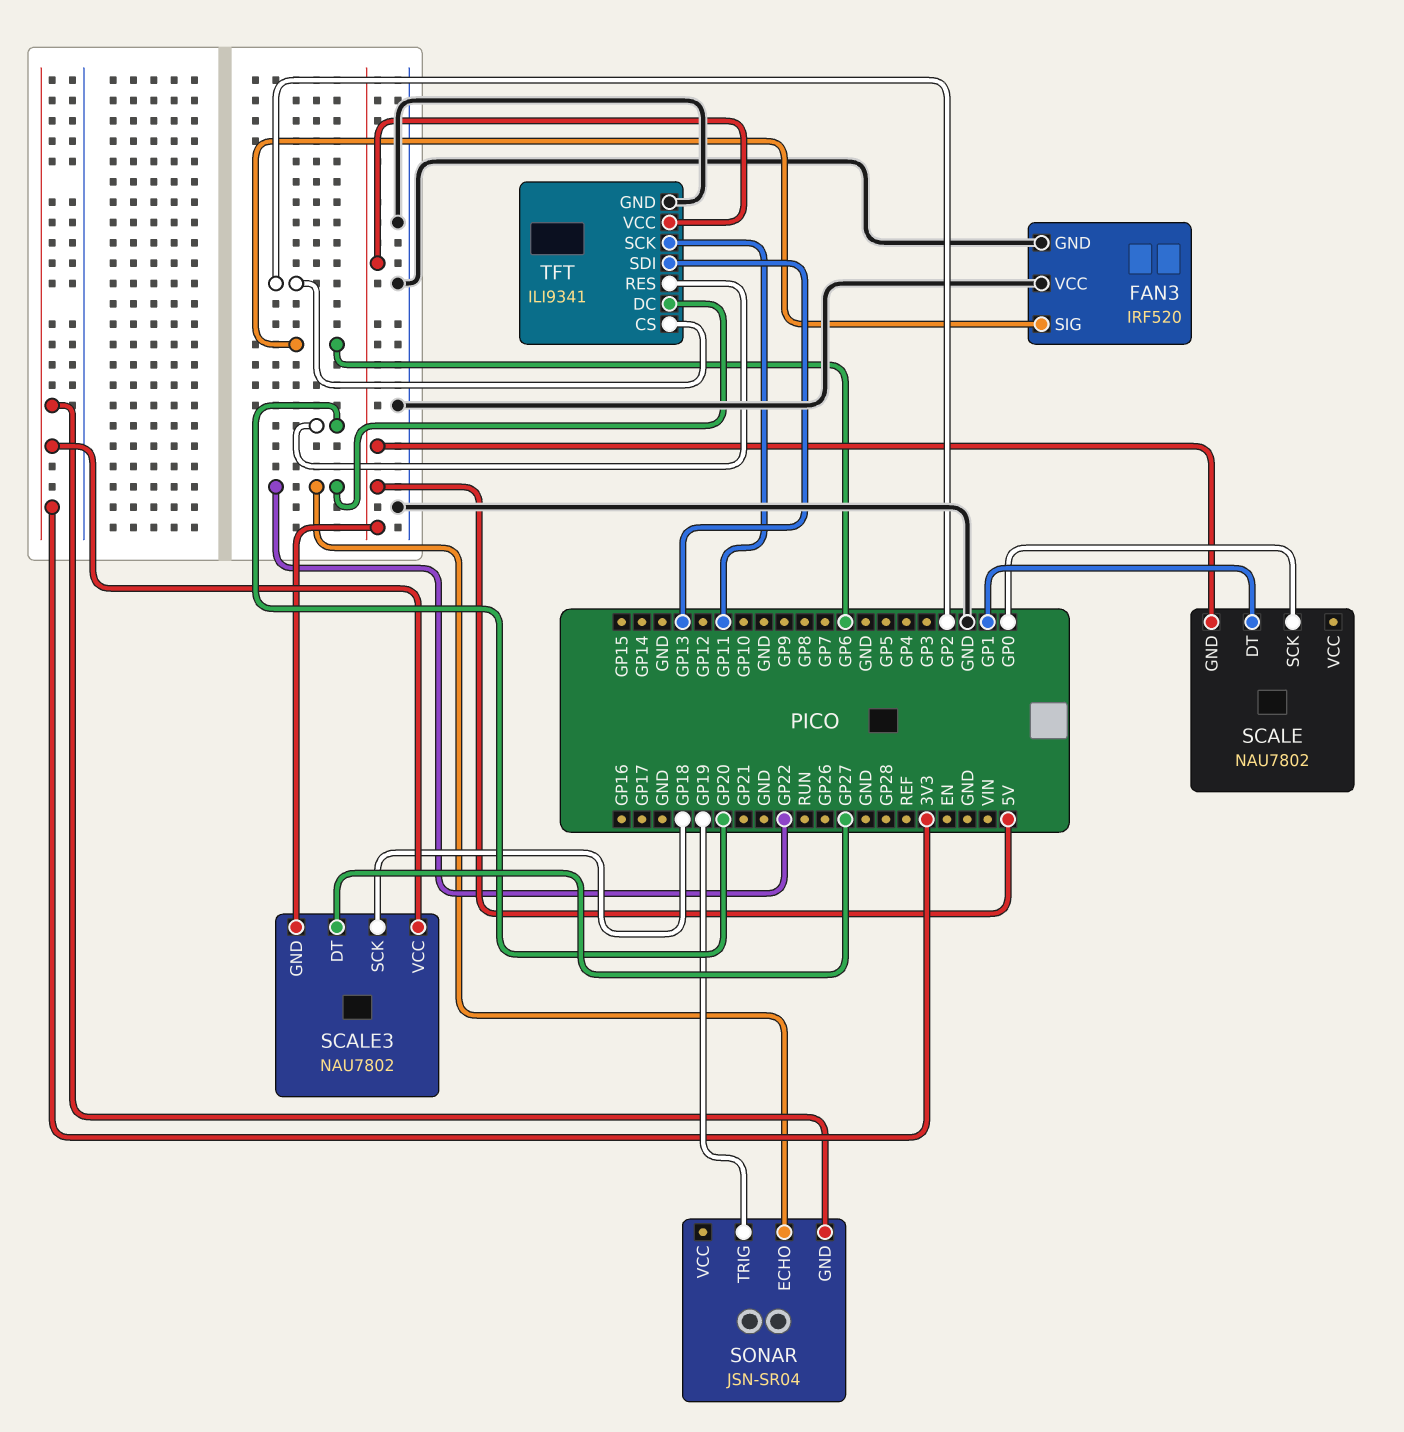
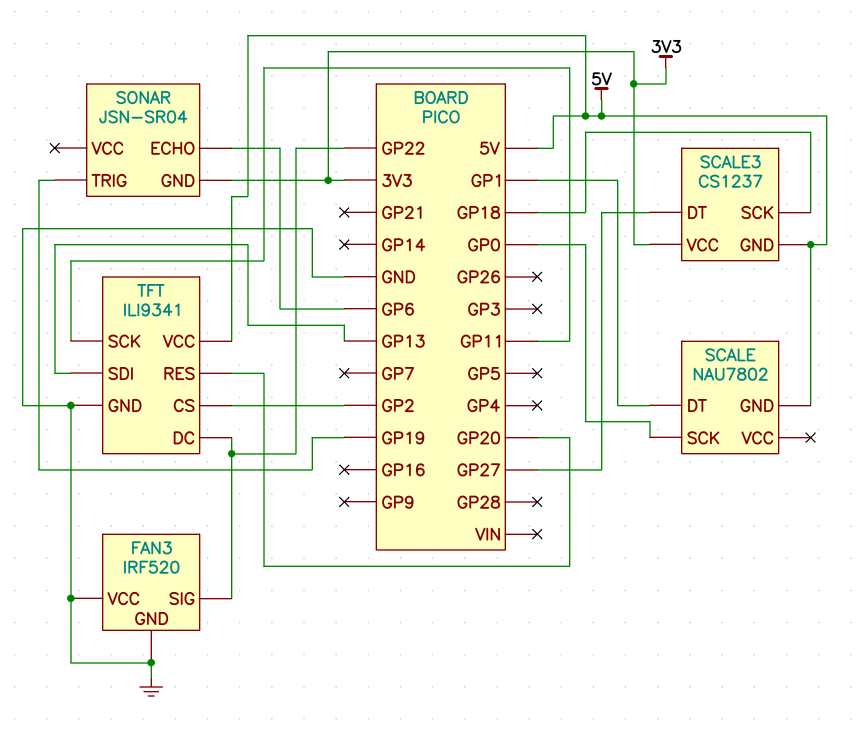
FAN3 pin SIG: GP6 -> GP22
SCALE3: NAU7802 -> CS1237
SONAR pin ECHO: GP22 -> GP6

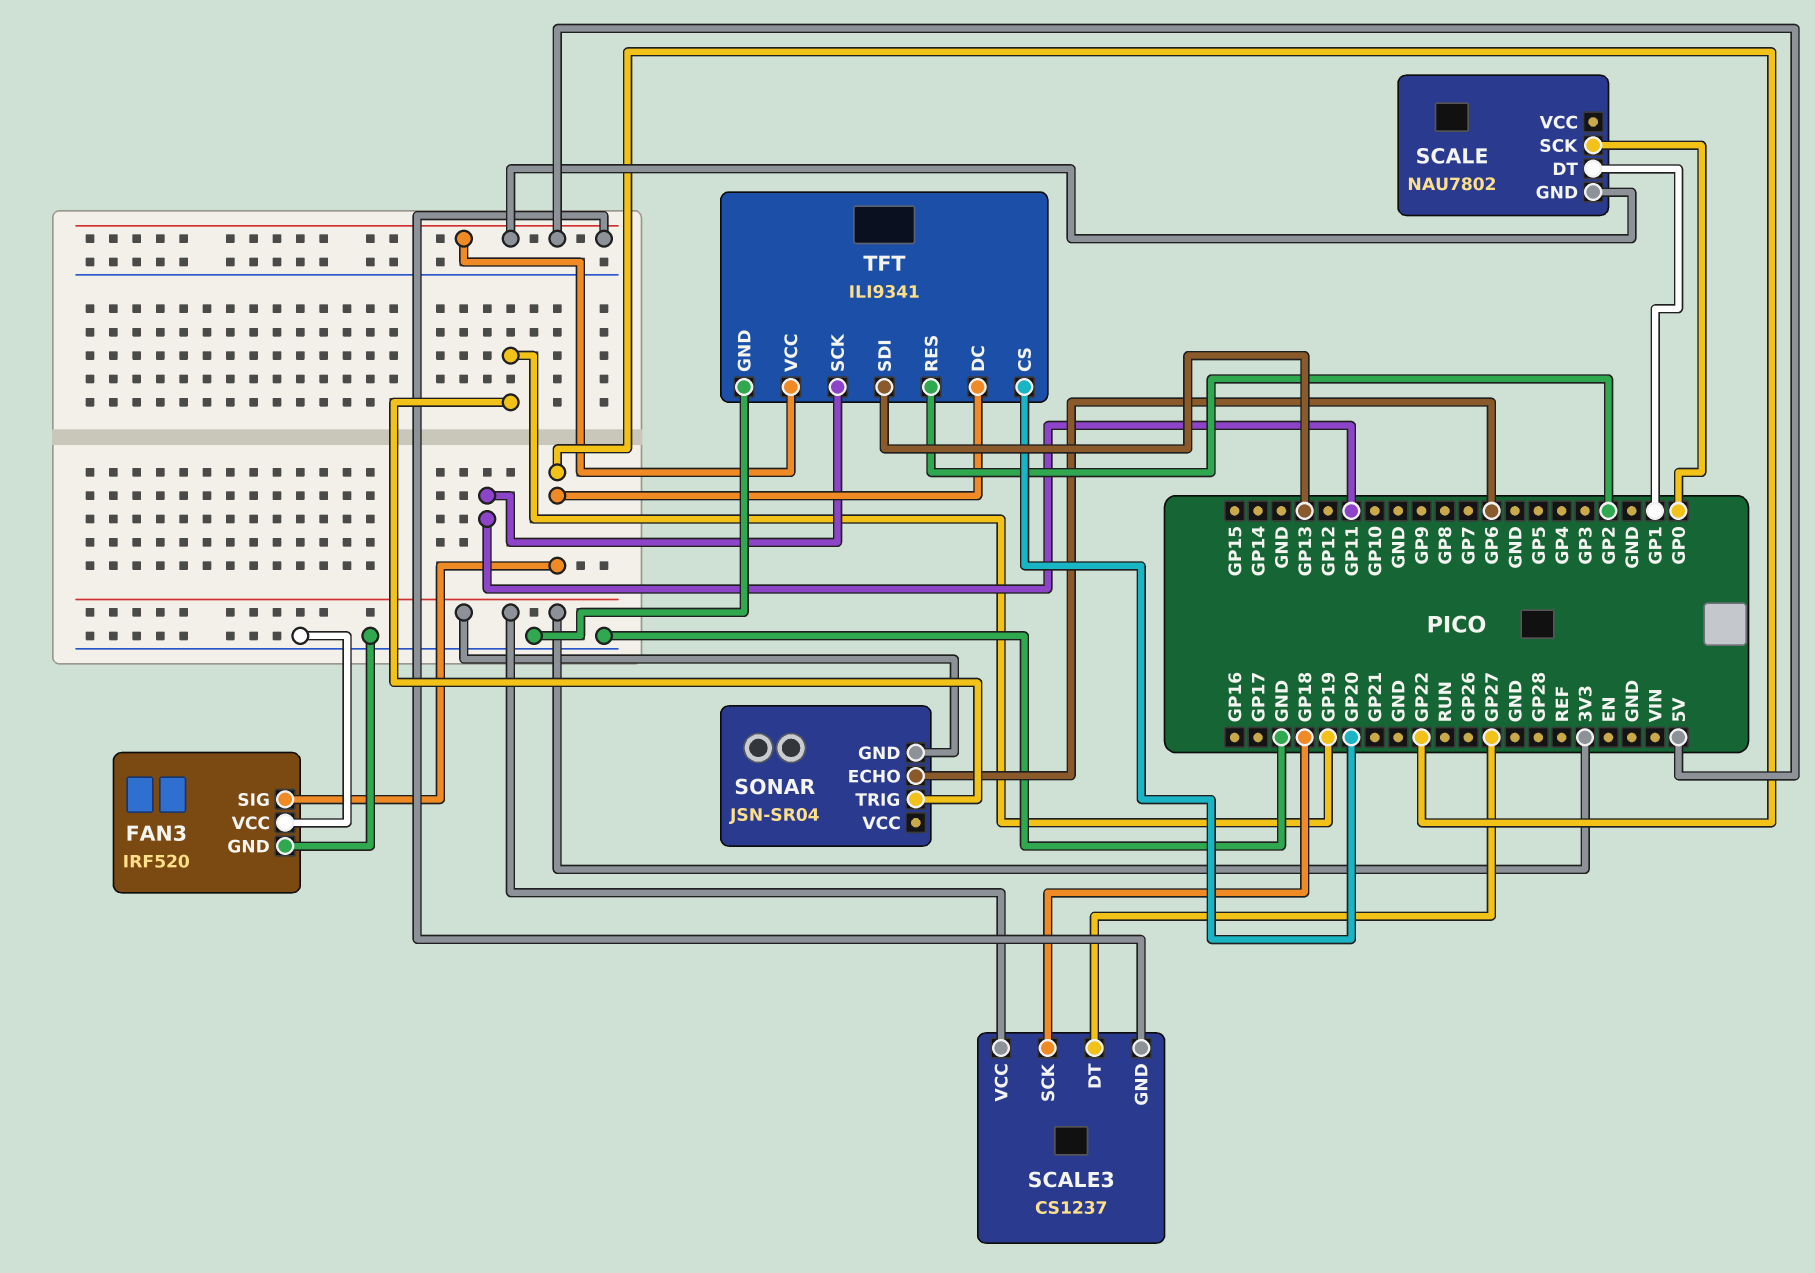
TFT pin CS: GP2 -> GP20
TFT pin RES: GP20 -> GP2

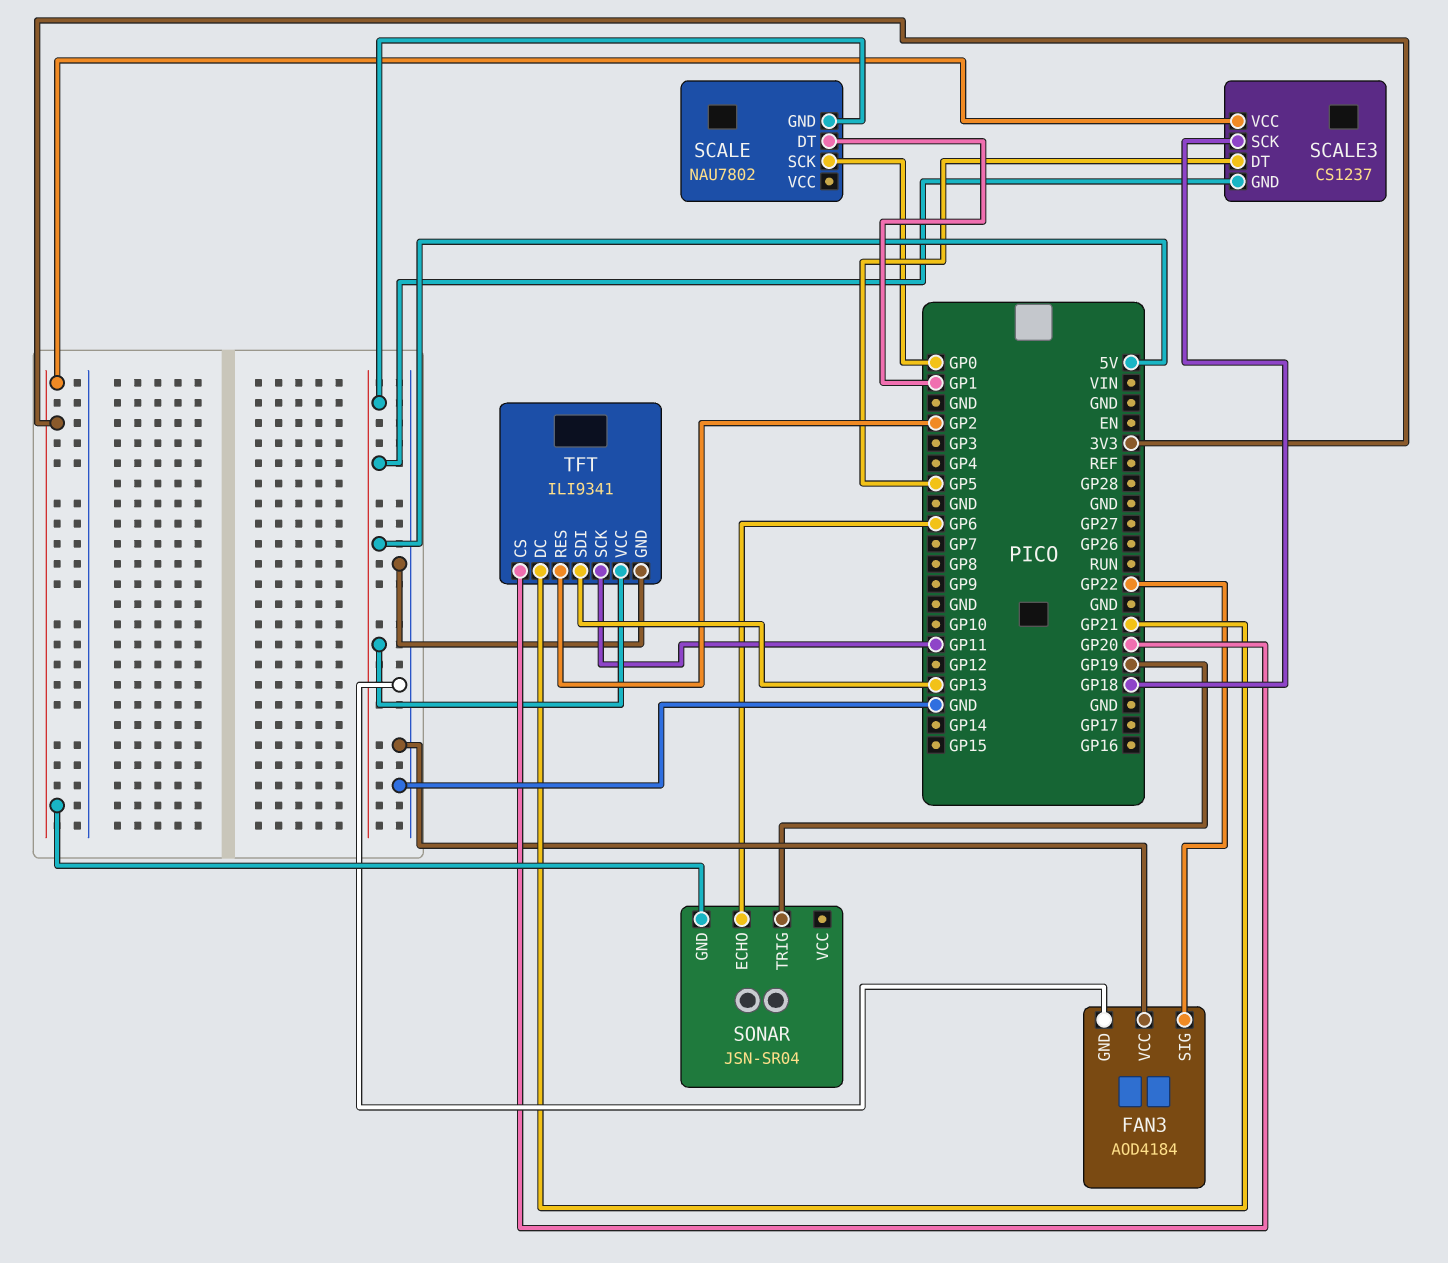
FAN3: IRF520 -> AOD4184
SCALE3 pin DT: GP27 -> GP5
TFT pin DC: GP22 -> GP21

